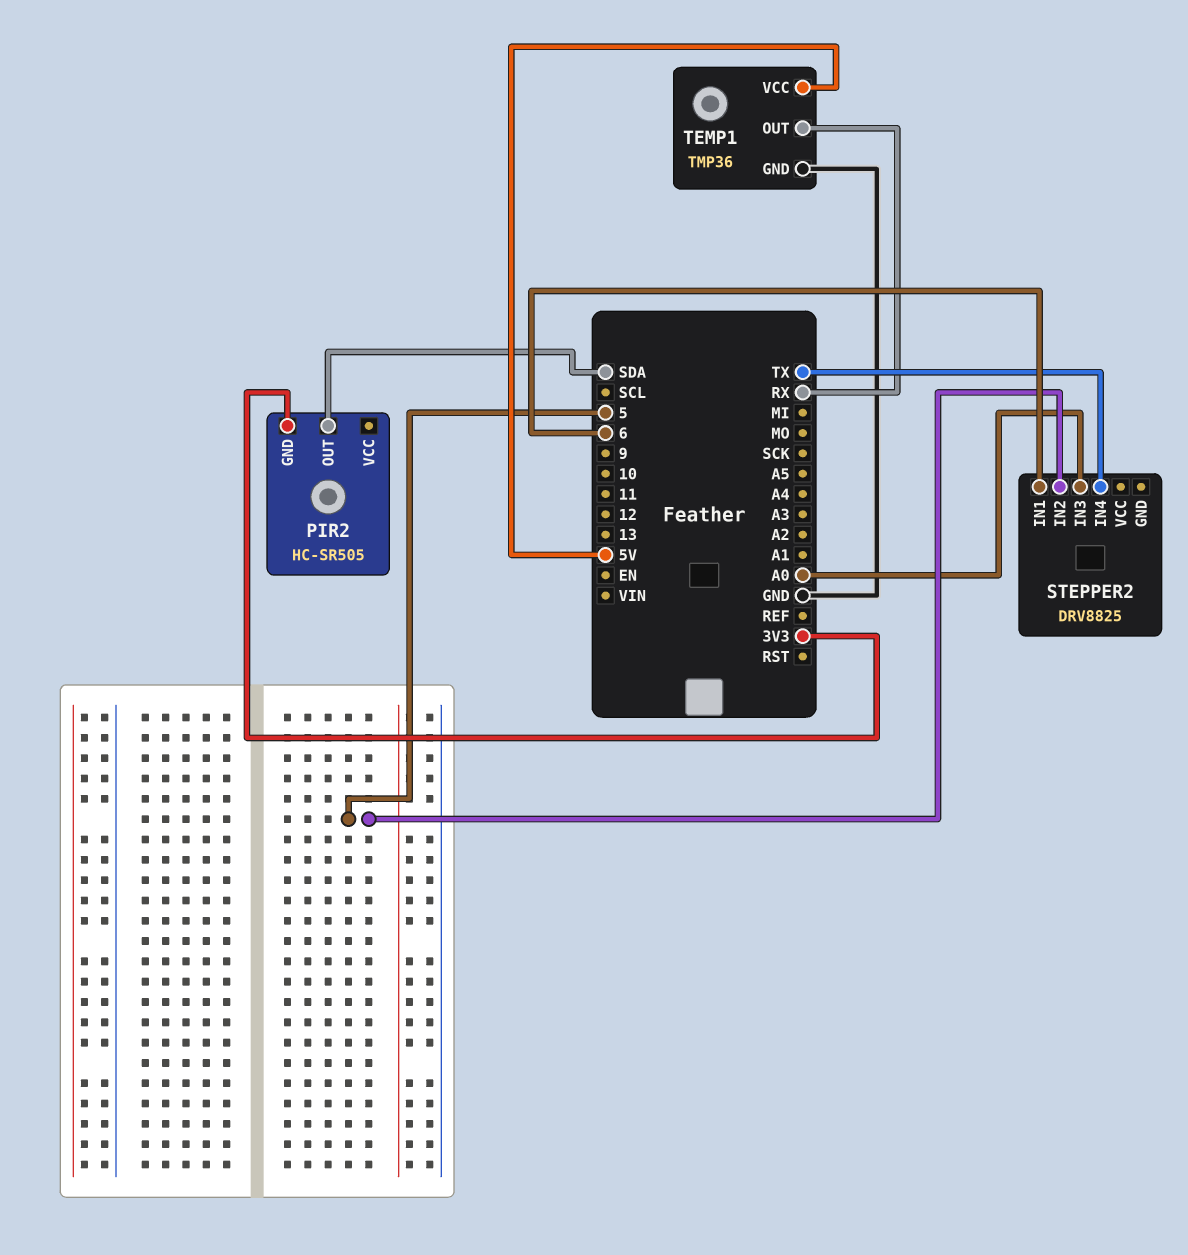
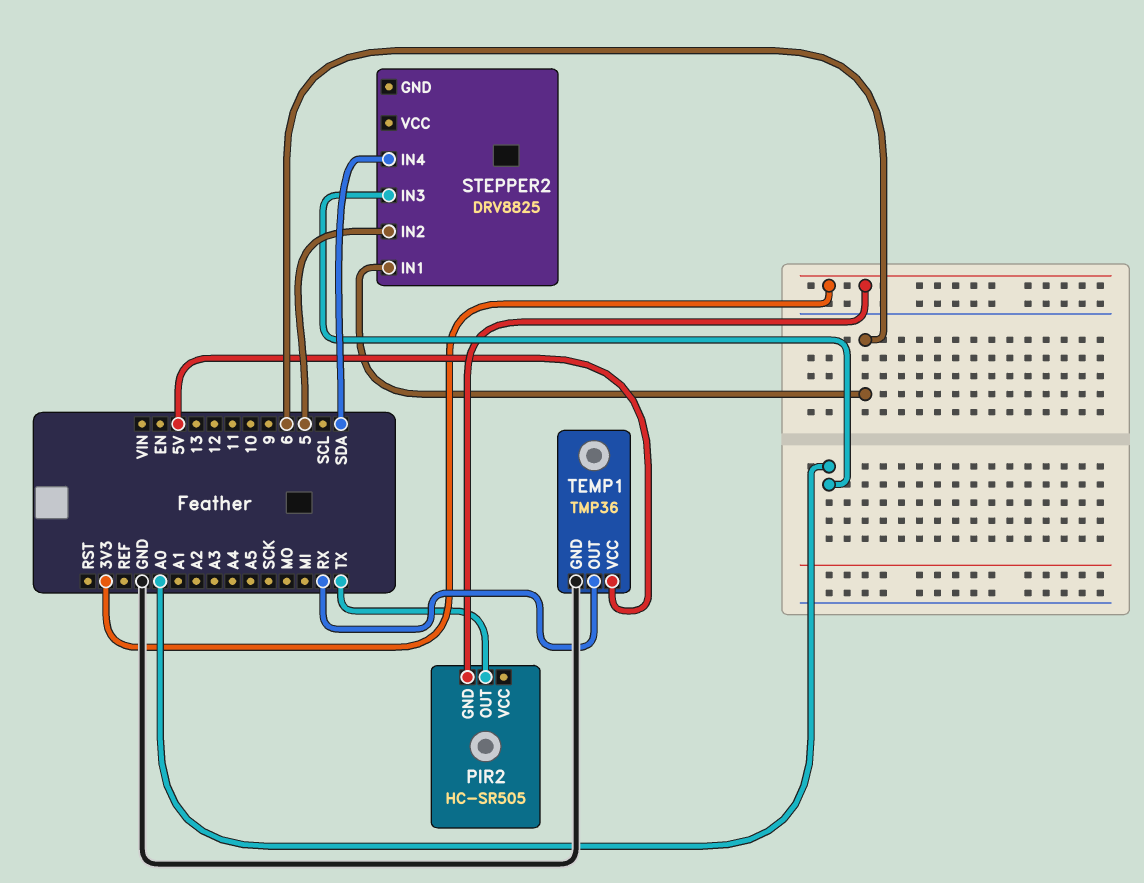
PIR2 pin OUT: SDA -> TX
STEPPER2 pin IN4: TX -> SDA

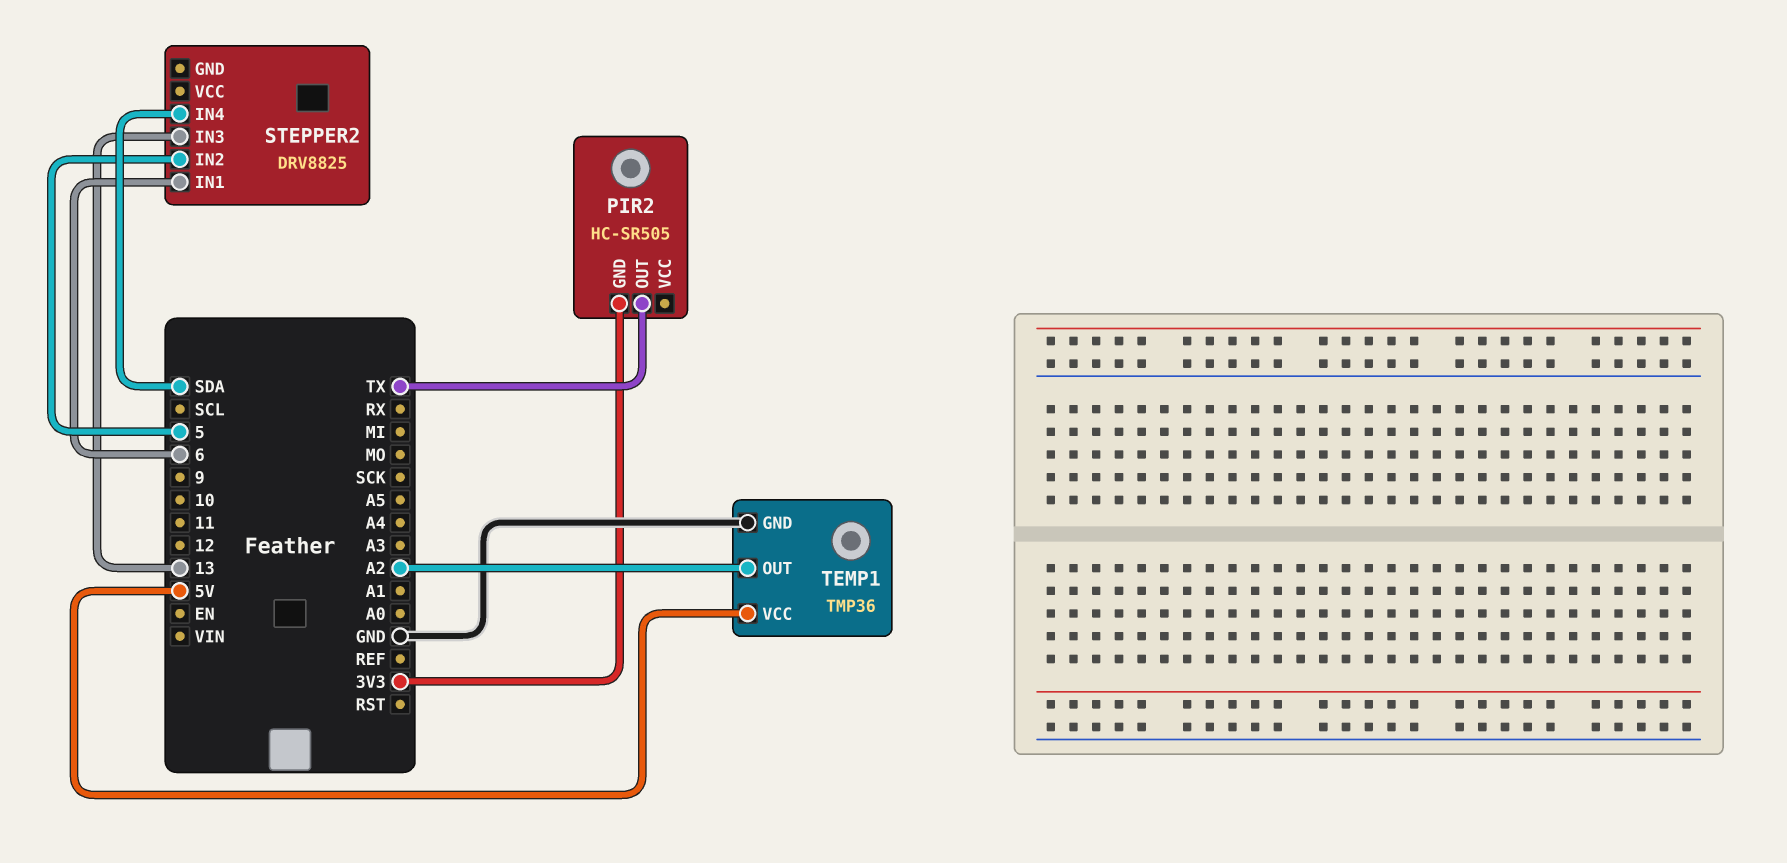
STEPPER2 pin IN3: A0 -> 13
TEMP1 pin OUT: RX -> A2

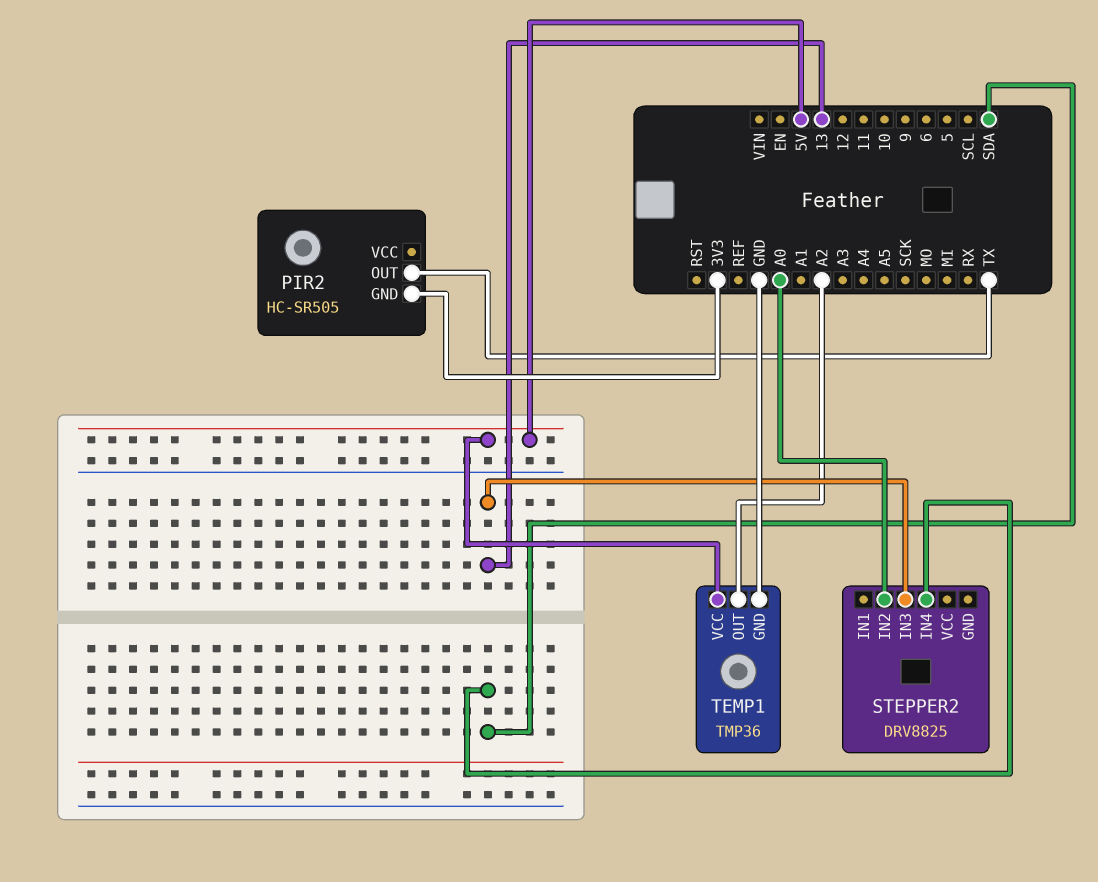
STEPPER2 pin IN1: 6 -> none
STEPPER2 pin IN2: 5 -> A0

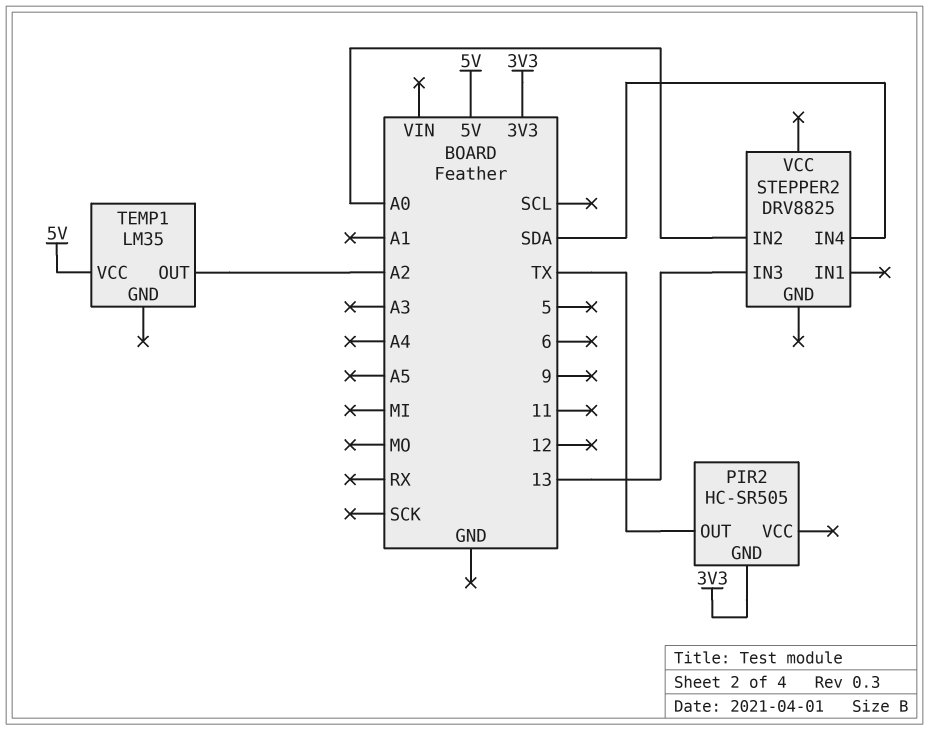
TEMP1: TMP36 -> LM35
TEMP1 pin GND: GND -> none

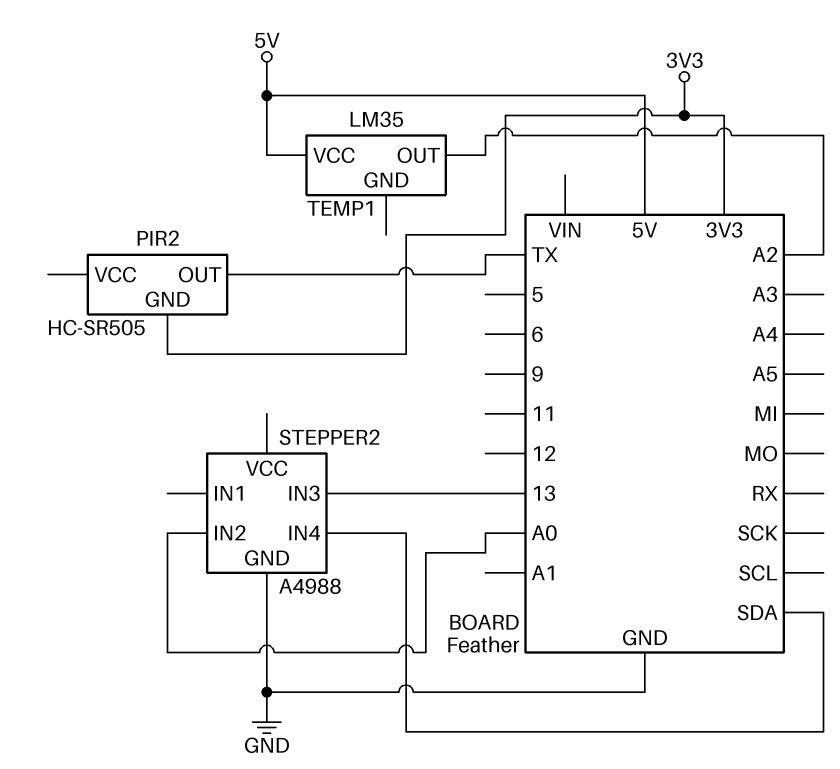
STEPPER2: DRV8825 -> A4988
STEPPER2 pin GND: none -> GND

